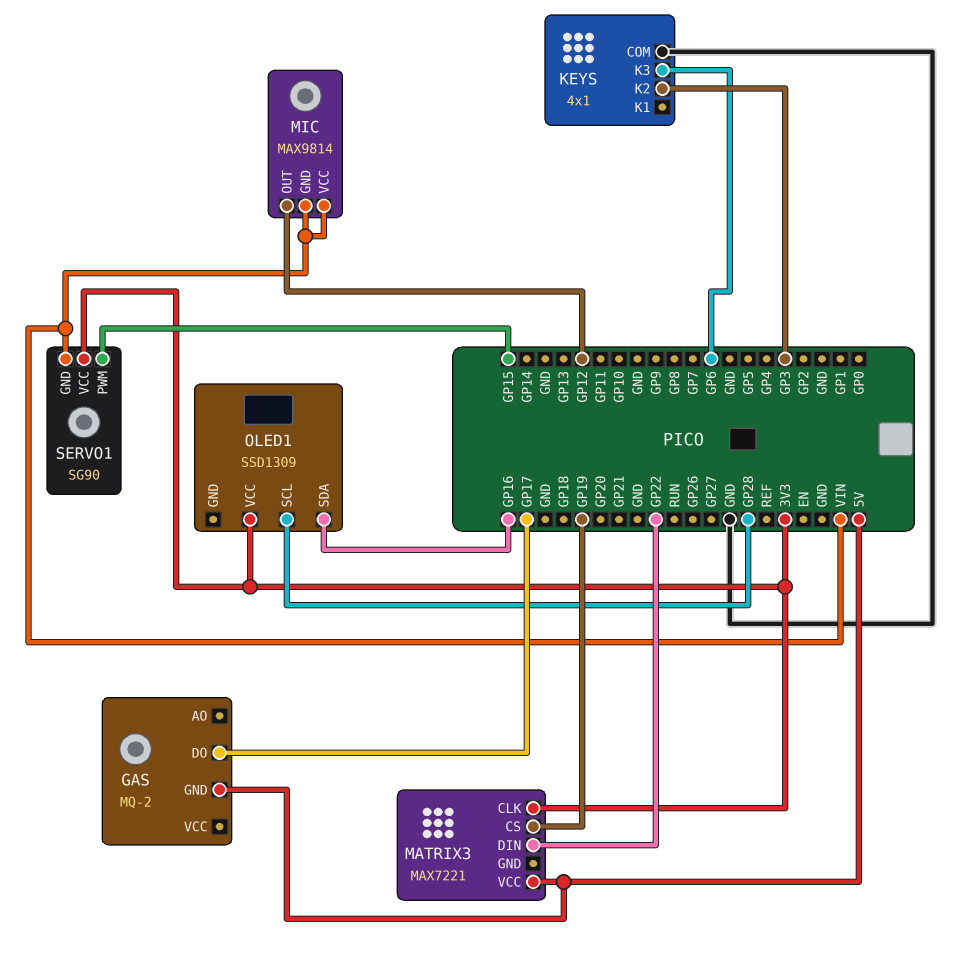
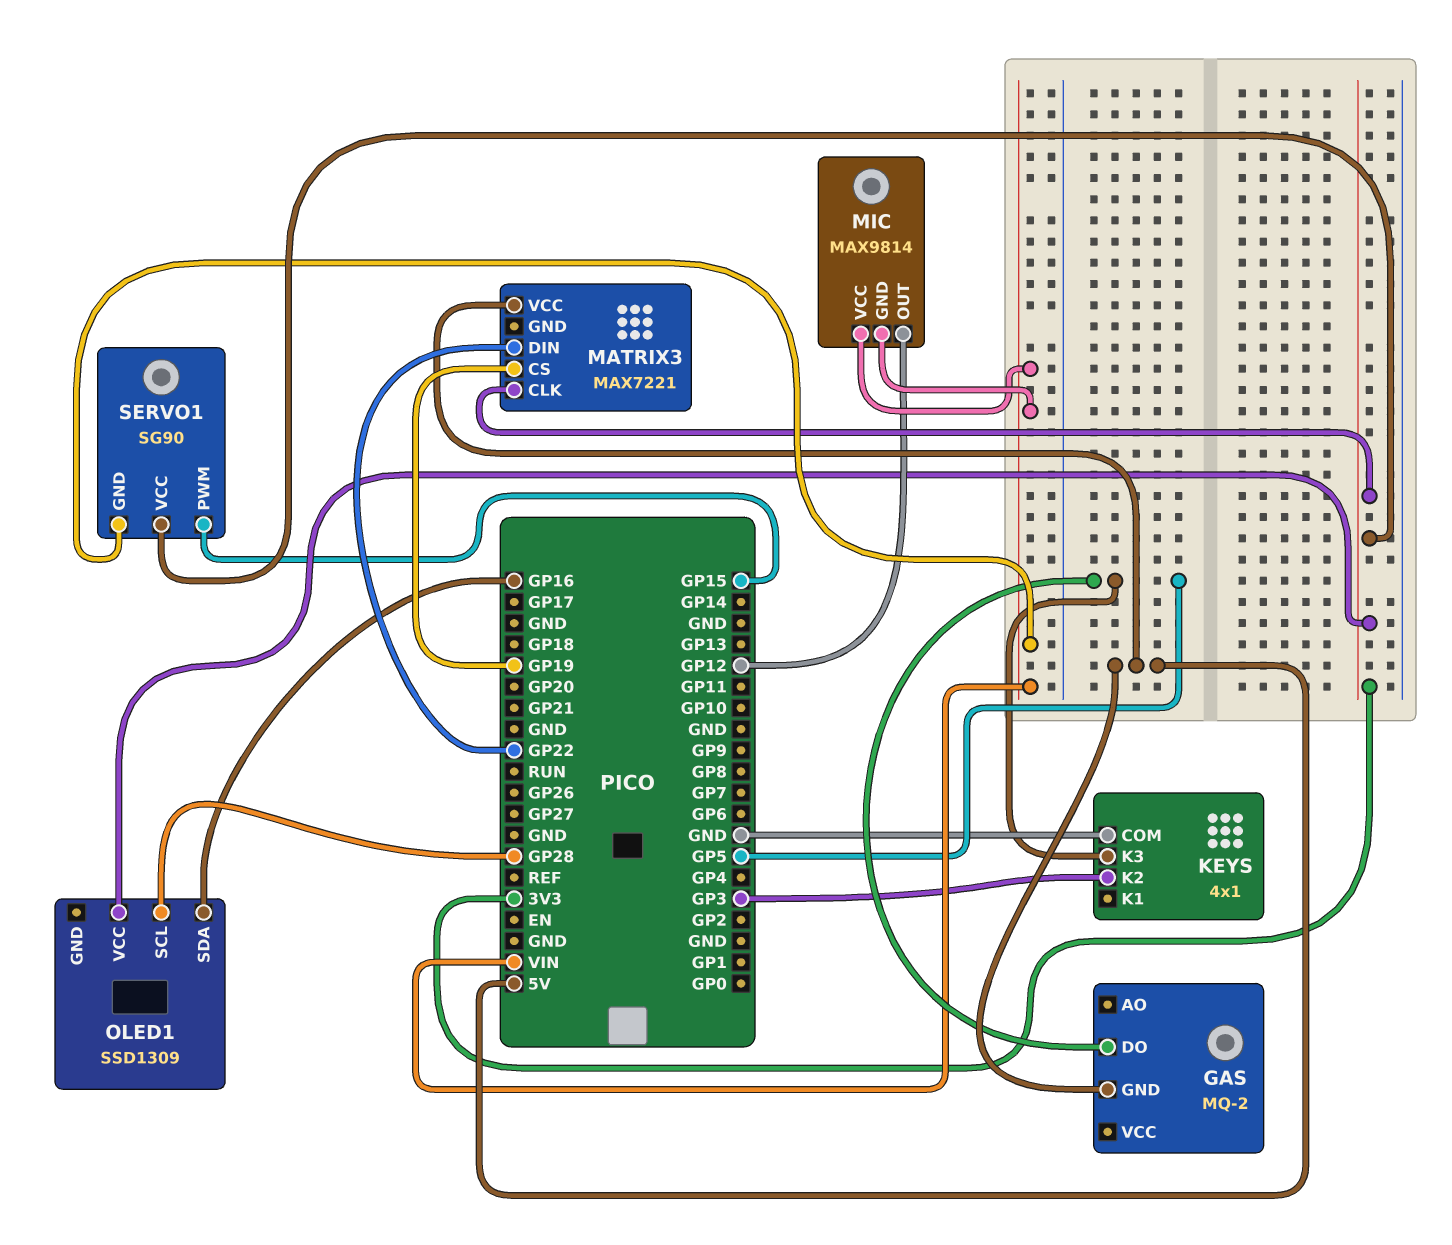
GAS pin DO: GP17 -> GP5
KEYS pin K3: GP6 -> GP5

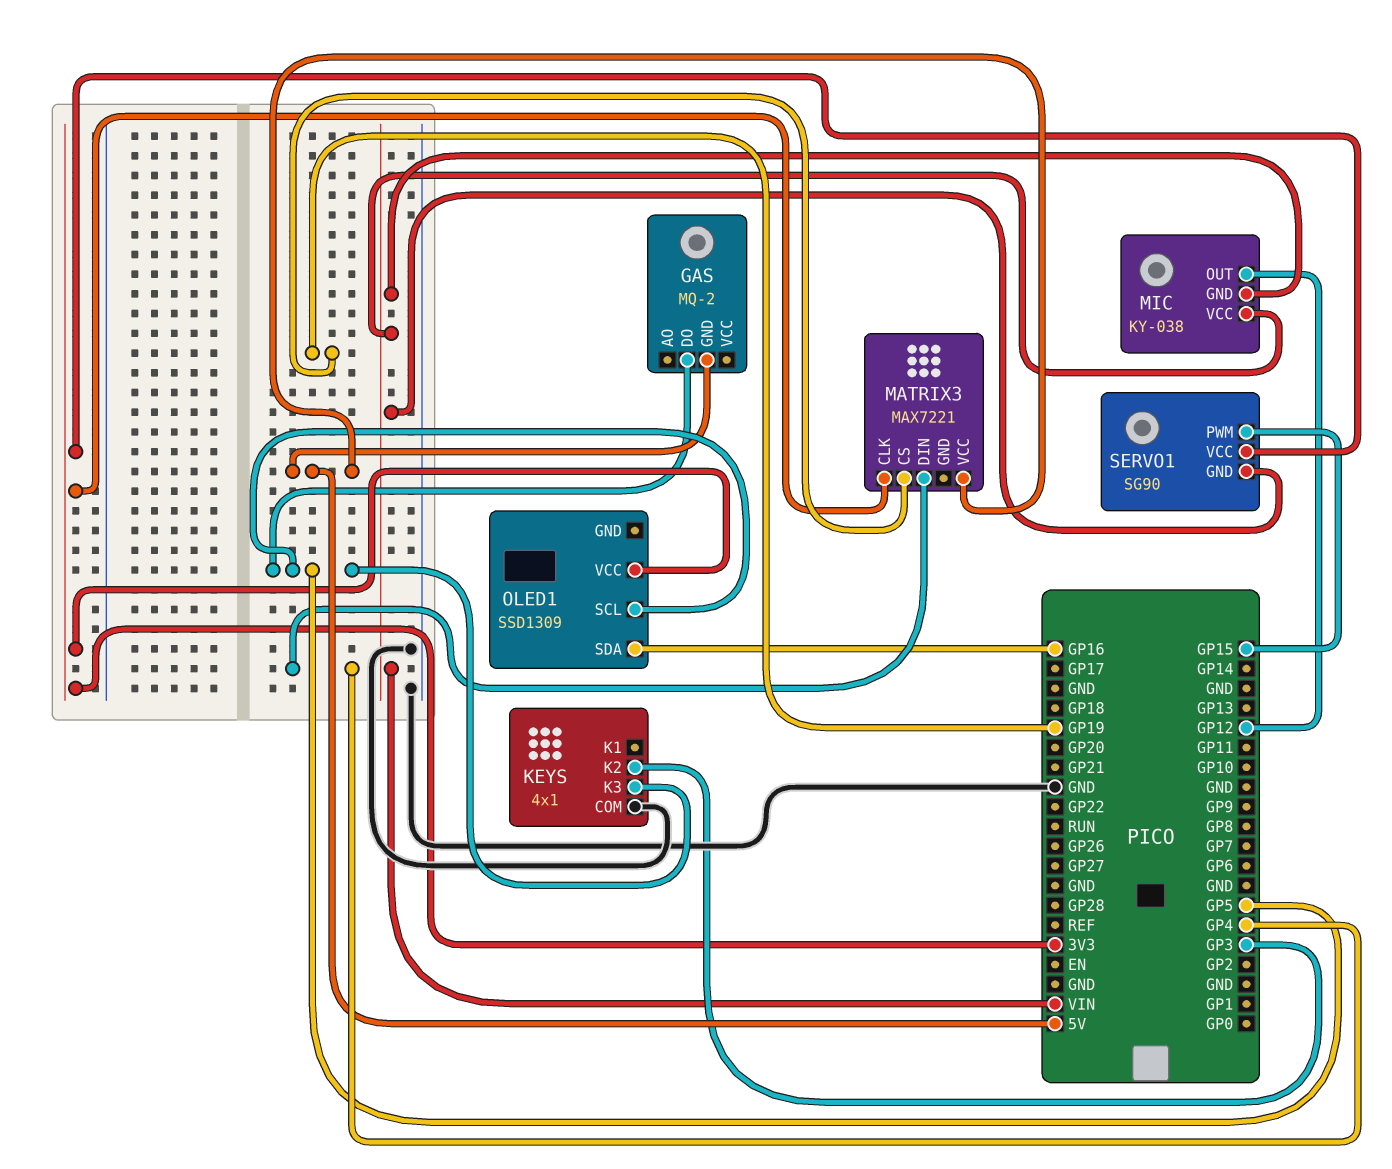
MATRIX3 pin DIN: GP22 -> GP4
MIC: MAX9814 -> KY-038
OLED1 pin SCL: GP28 -> GP5

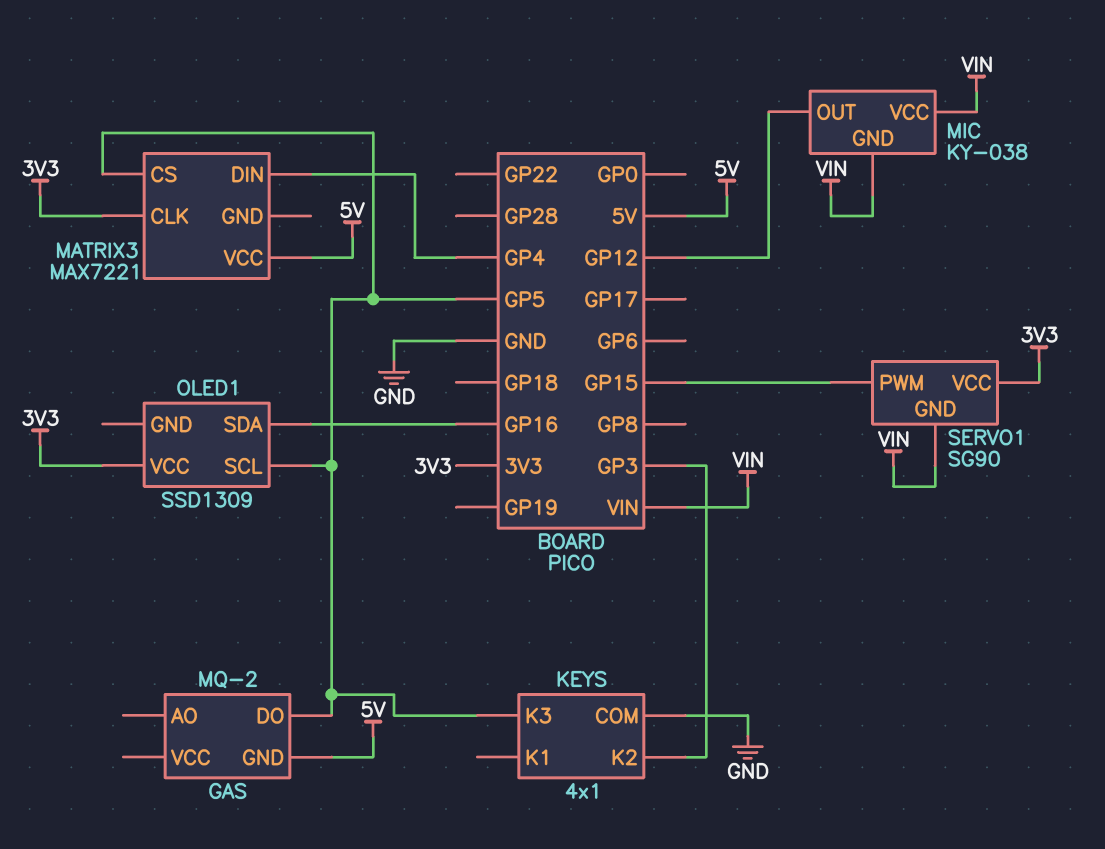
MATRIX3 pin CS: GP19 -> GP5

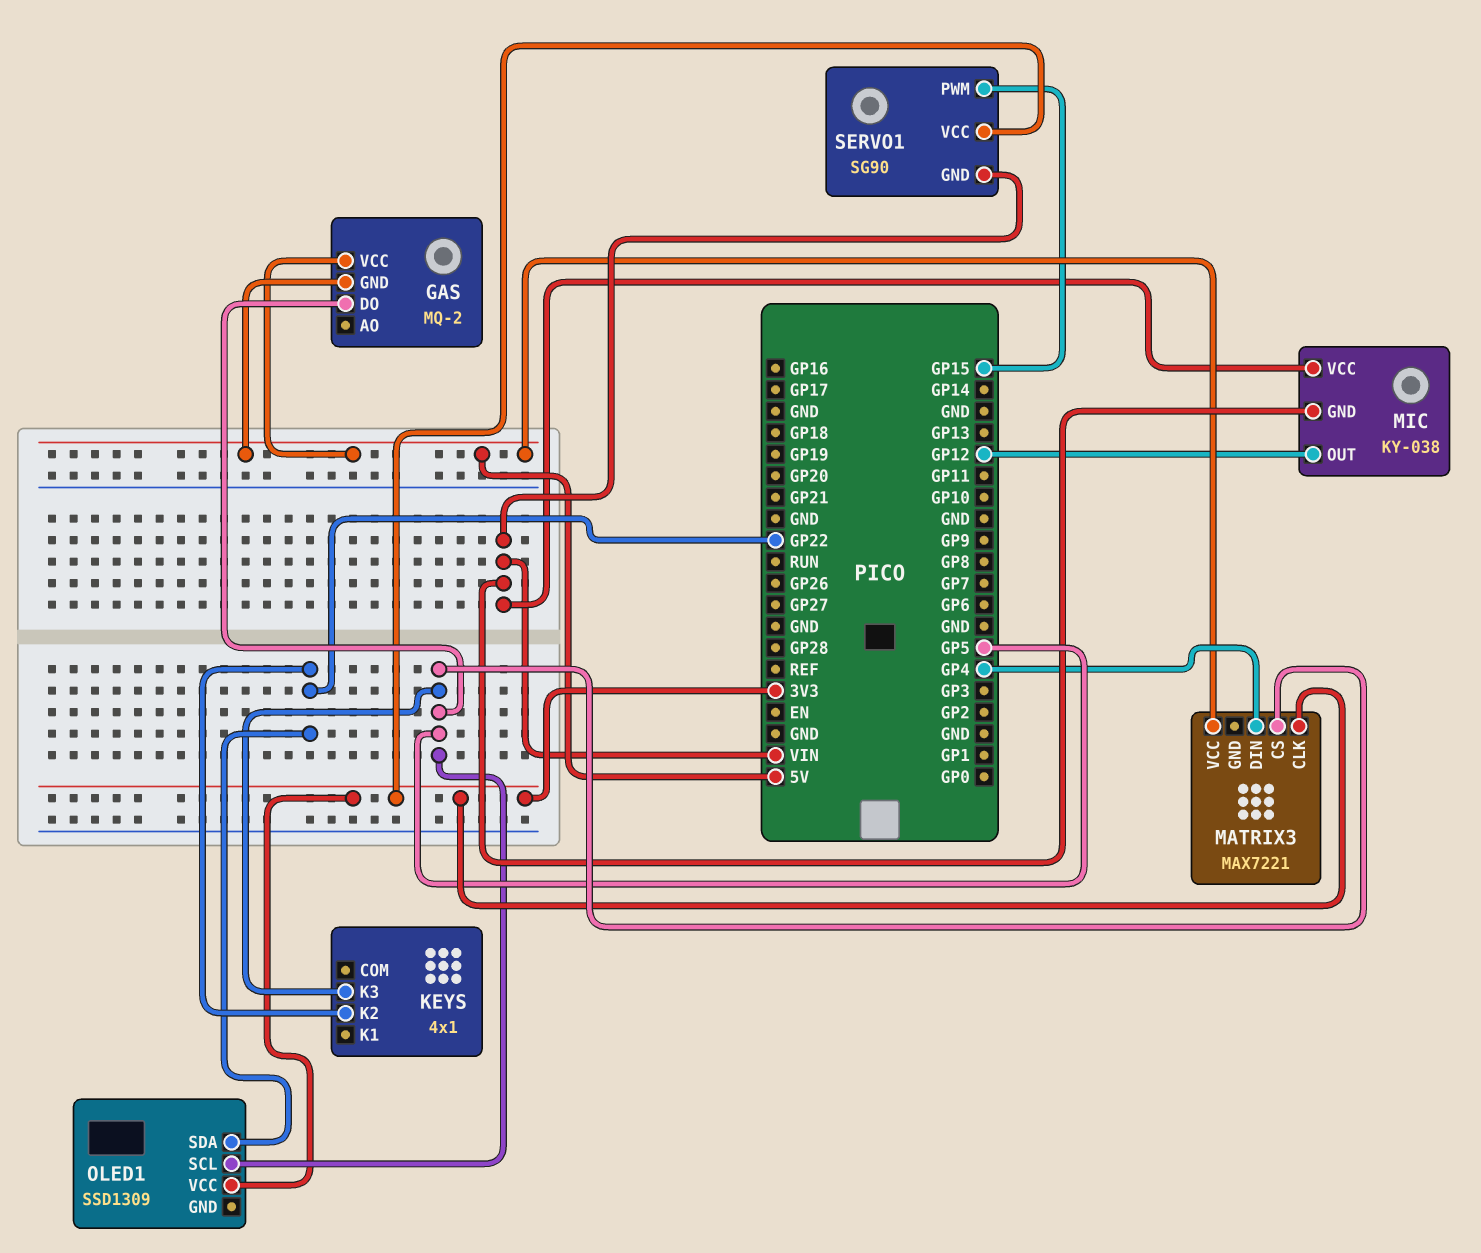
GAS pin VCC: none -> 5V
KEYS pin COM: GND -> none
KEYS pin K2: GP3 -> GP22
OLED1 pin SDA: GP16 -> GP22

